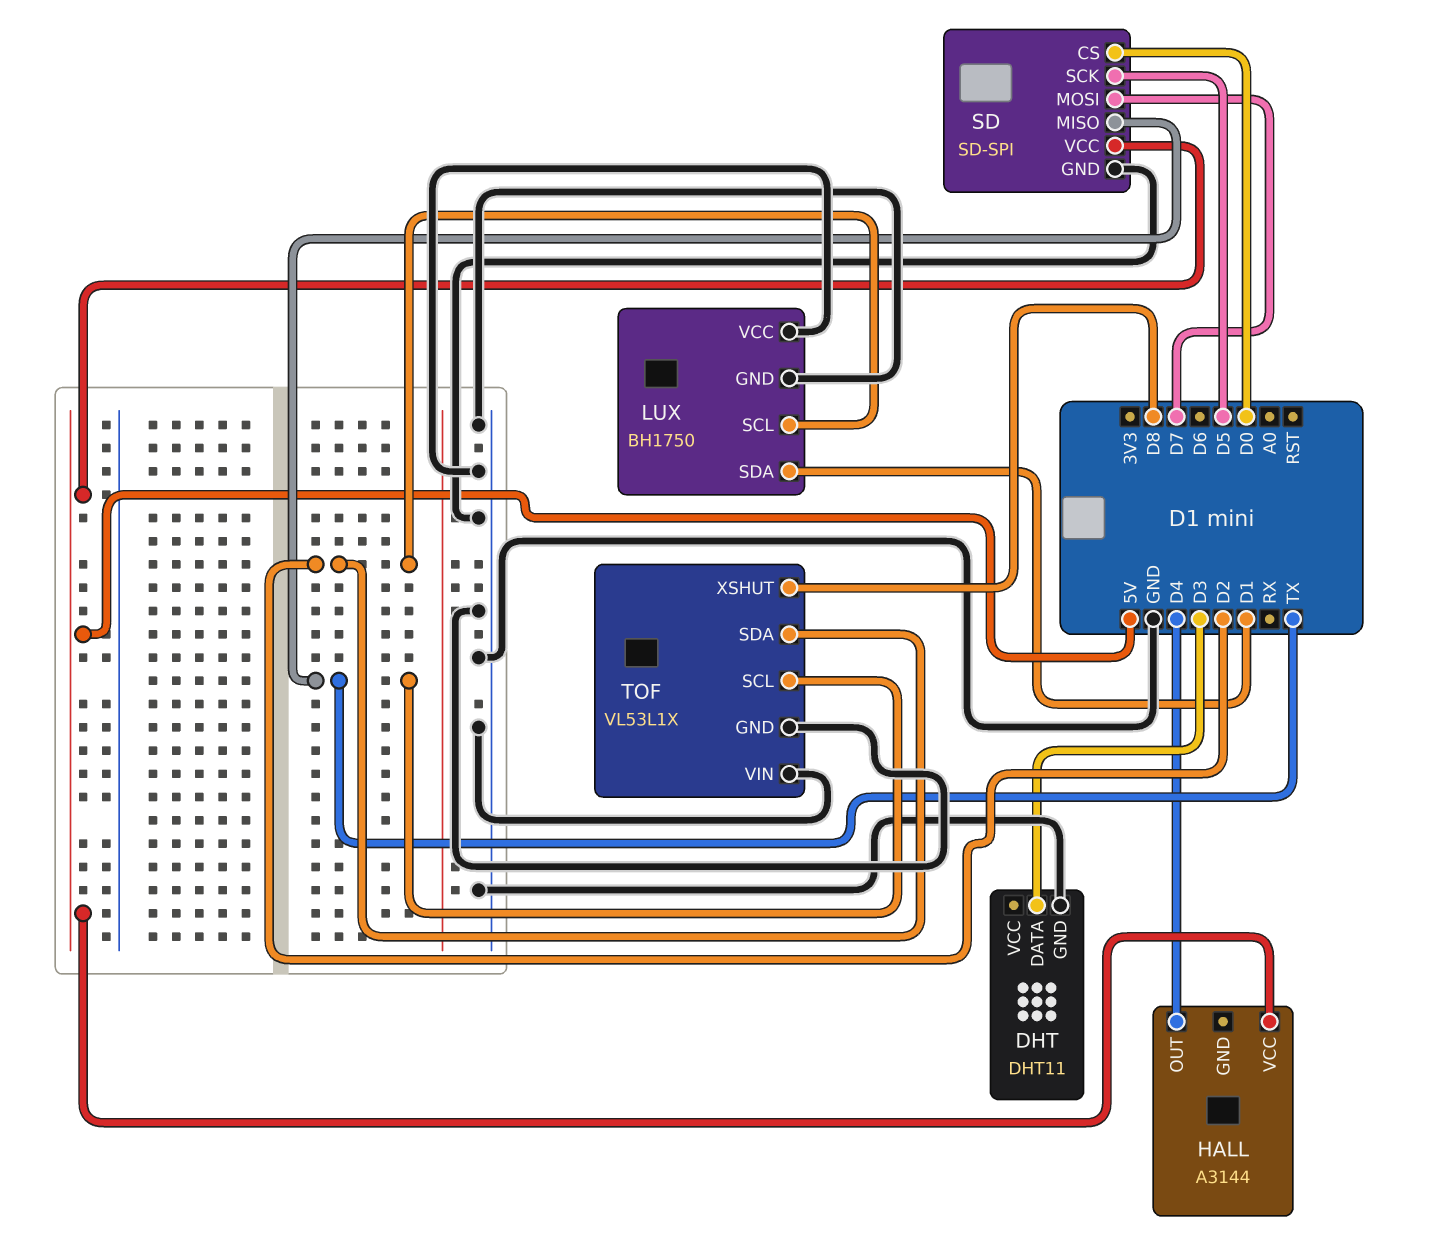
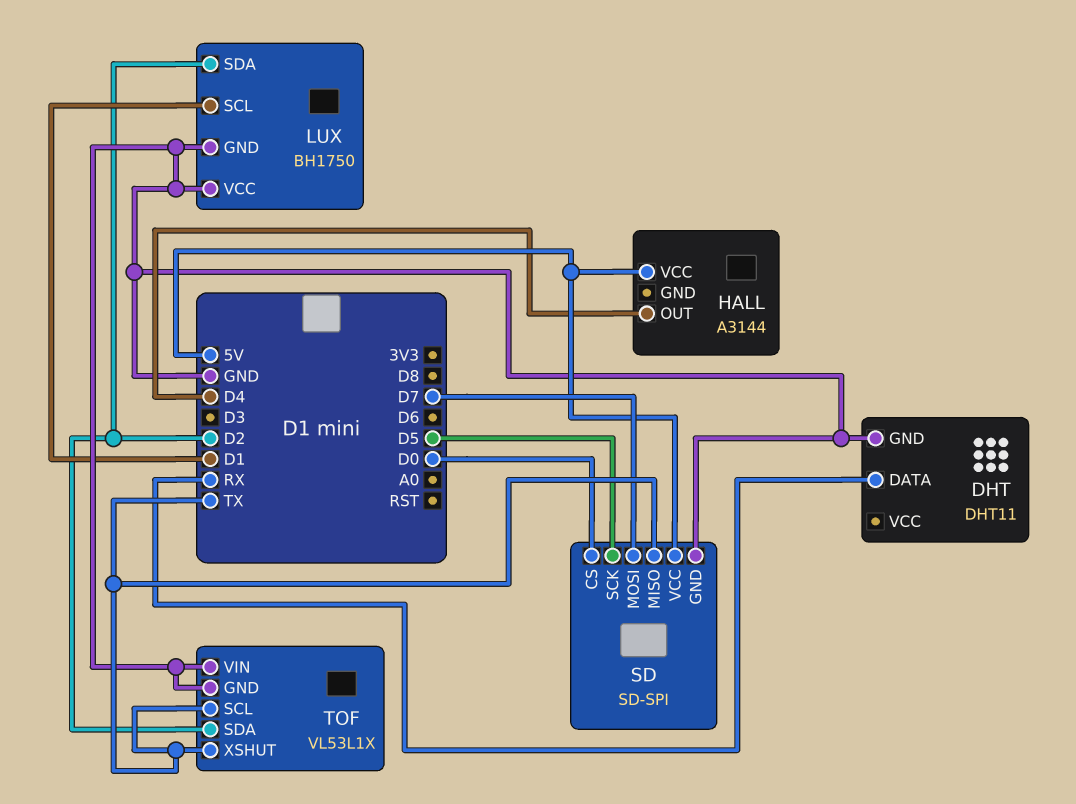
DHT pin DATA: D3 -> RX
LUX pin SCL: D2 -> D1
LUX pin SDA: D1 -> D2
TOF pin XSHUT: D8 -> TX

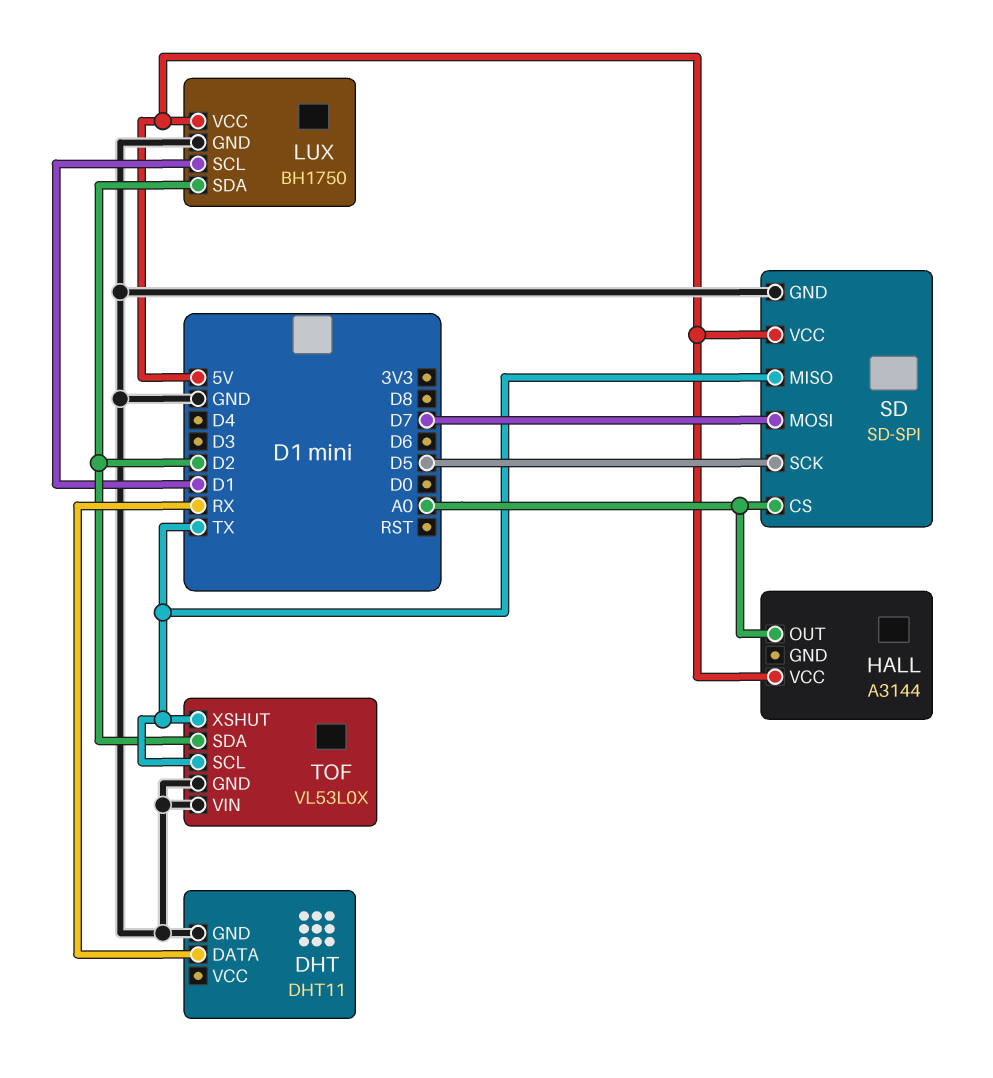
HALL pin OUT: D4 -> A0
LUX pin VCC: GND -> 5V
SD pin CS: D0 -> A0
TOF: VL53L1X -> VL53L0X

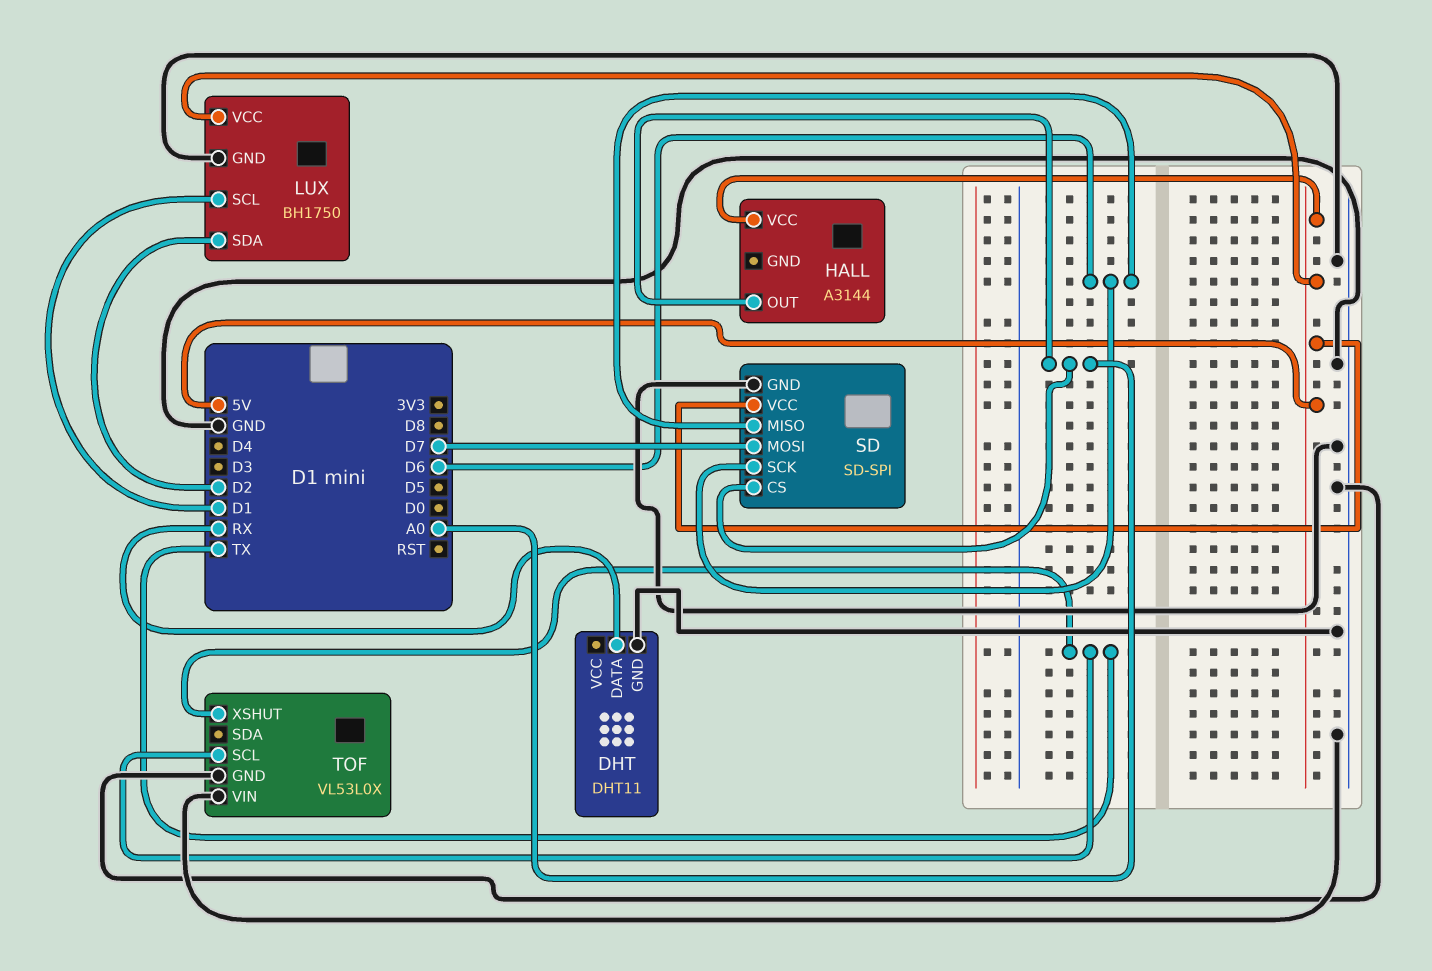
SD pin MISO: TX -> D6
SD pin SCK: D5 -> D6
TOF pin SDA: D2 -> none

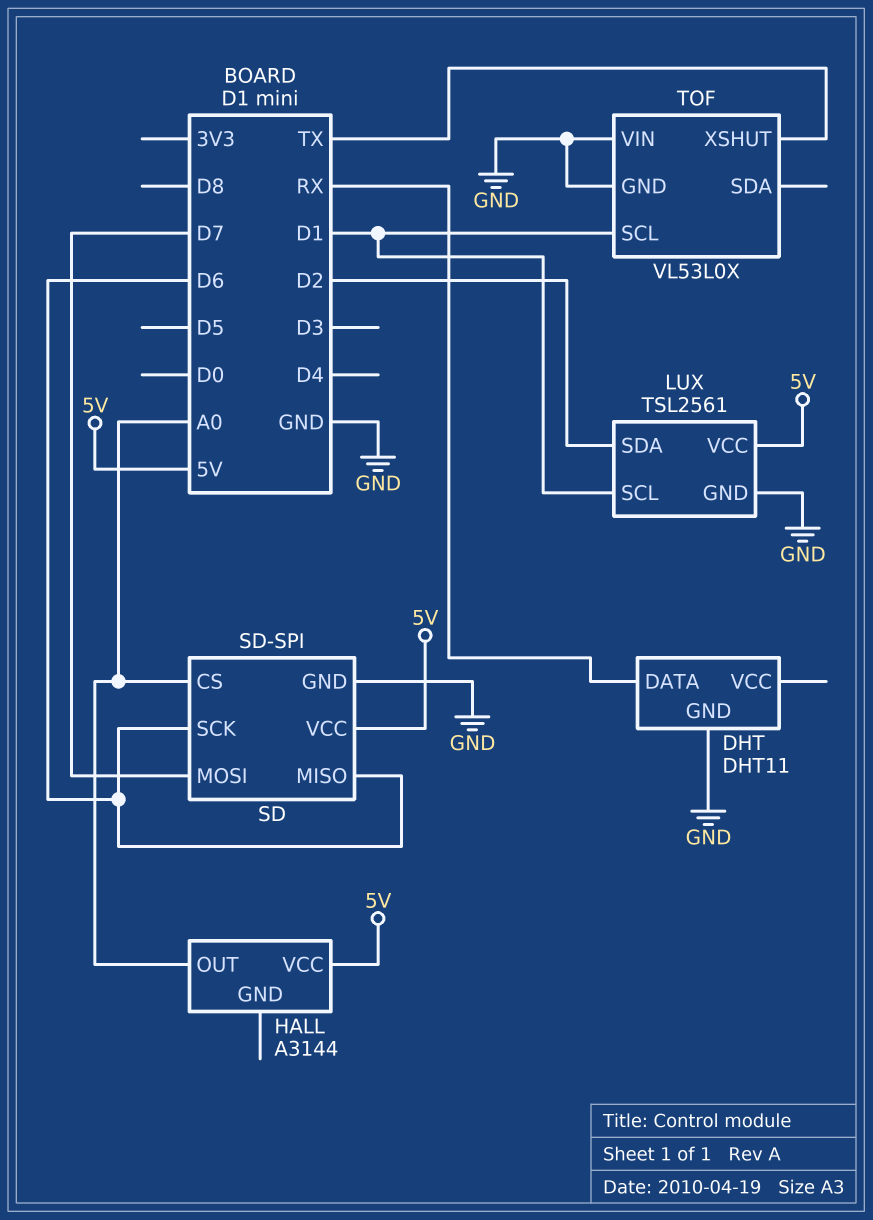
LUX: BH1750 -> TSL2561
TOF pin SCL: TX -> D1

